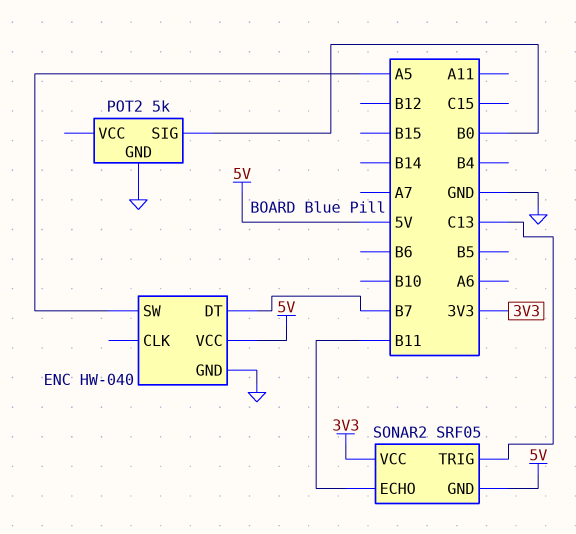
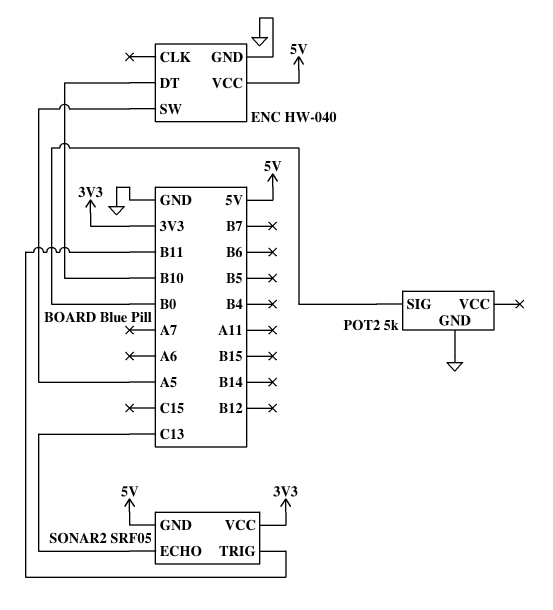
ENC pin DT: B7 -> B10
SONAR2 pin ECHO: B11 -> C13
SONAR2 pin TRIG: C13 -> B11

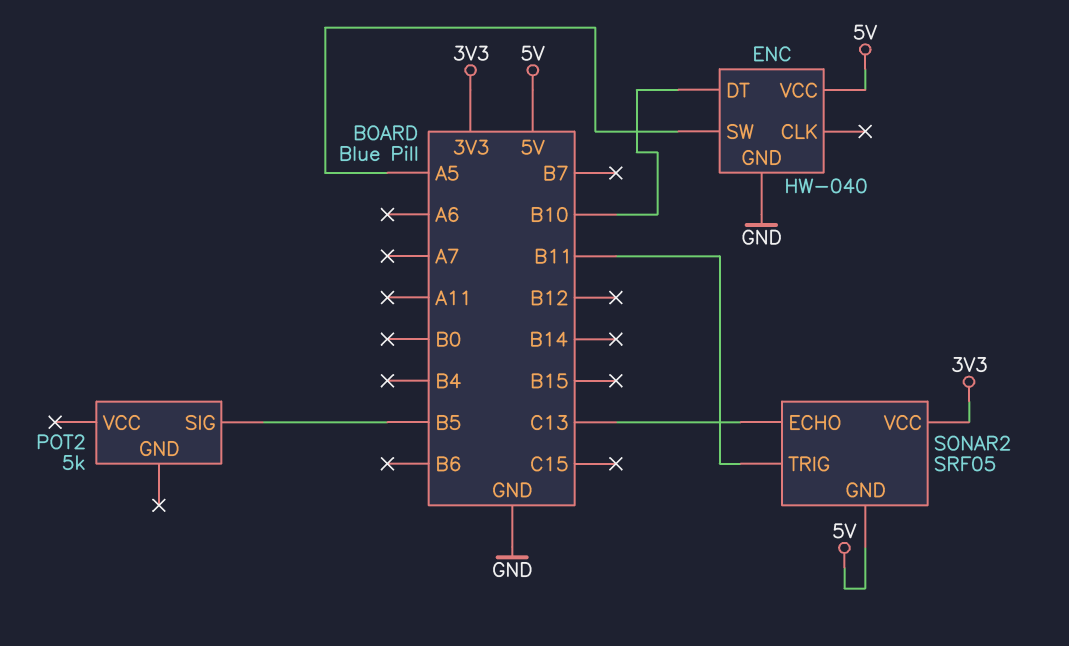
POT2 pin GND: GND -> none
POT2 pin SIG: B0 -> B5

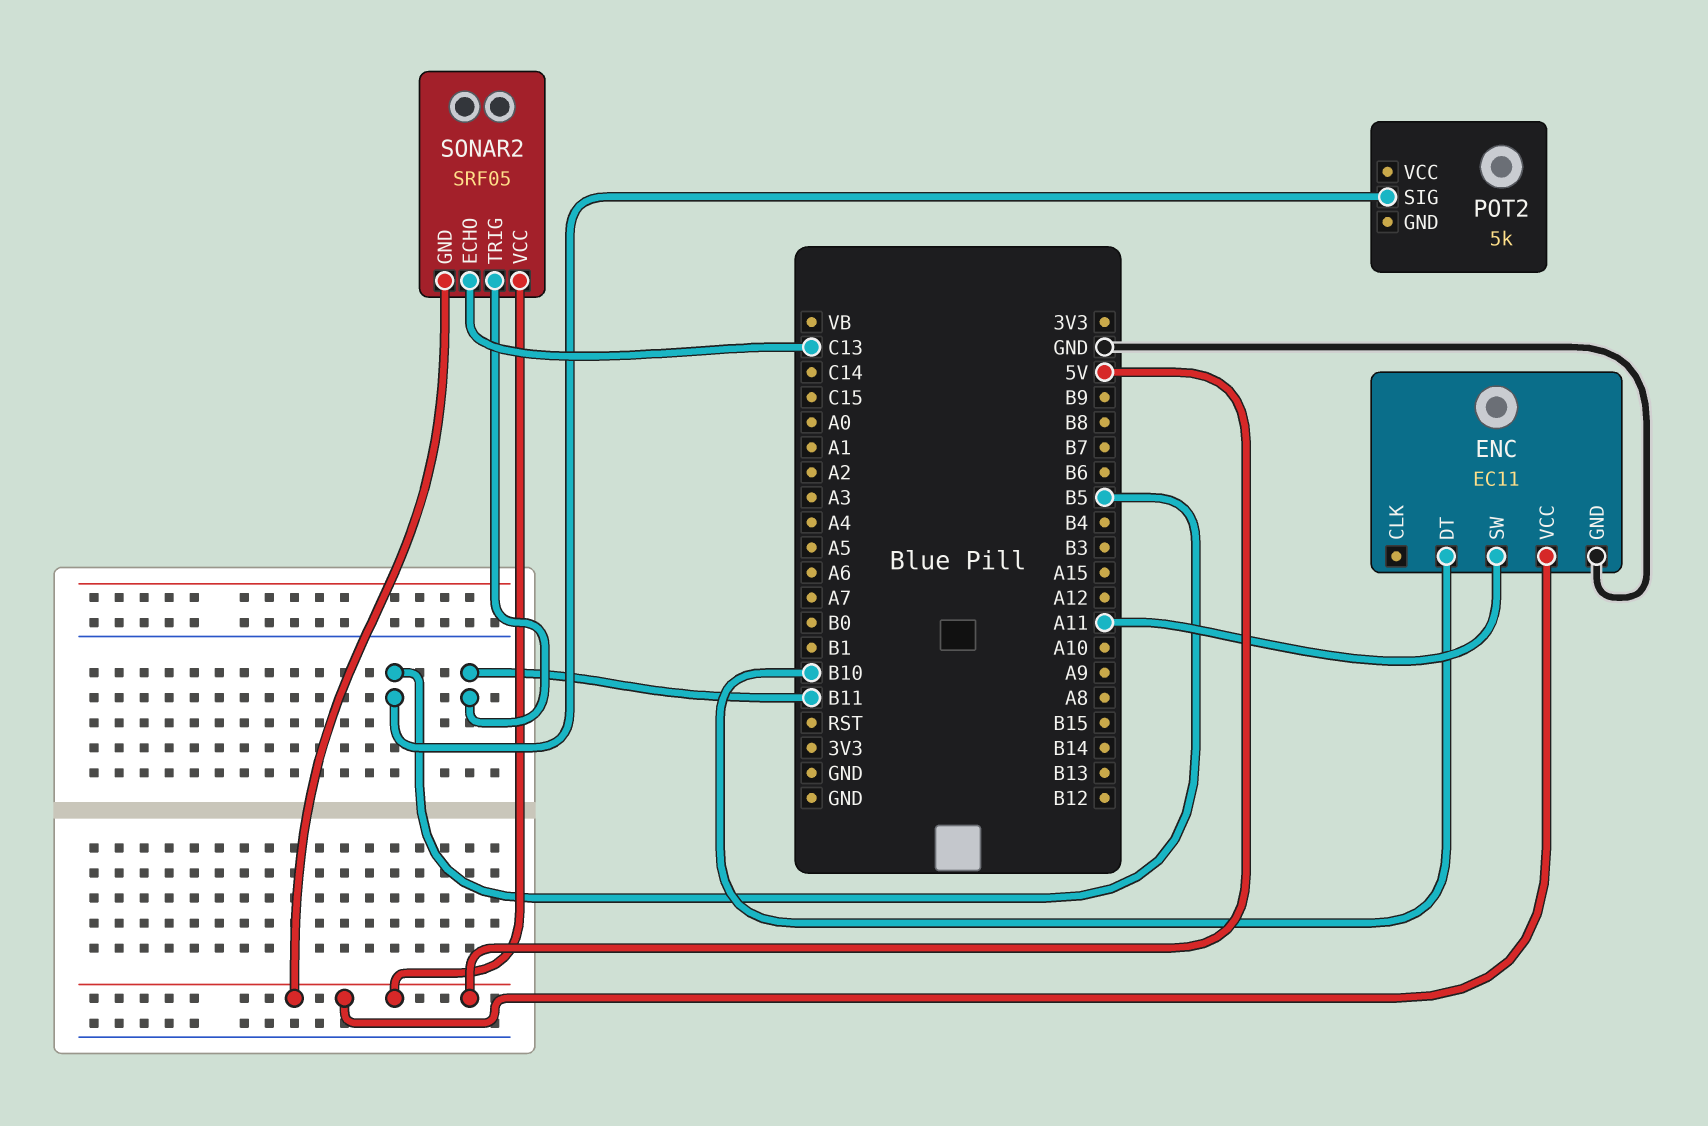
ENC: HW-040 -> EC11
ENC pin SW: A5 -> A11
SONAR2 pin VCC: 3V3 -> 5V

